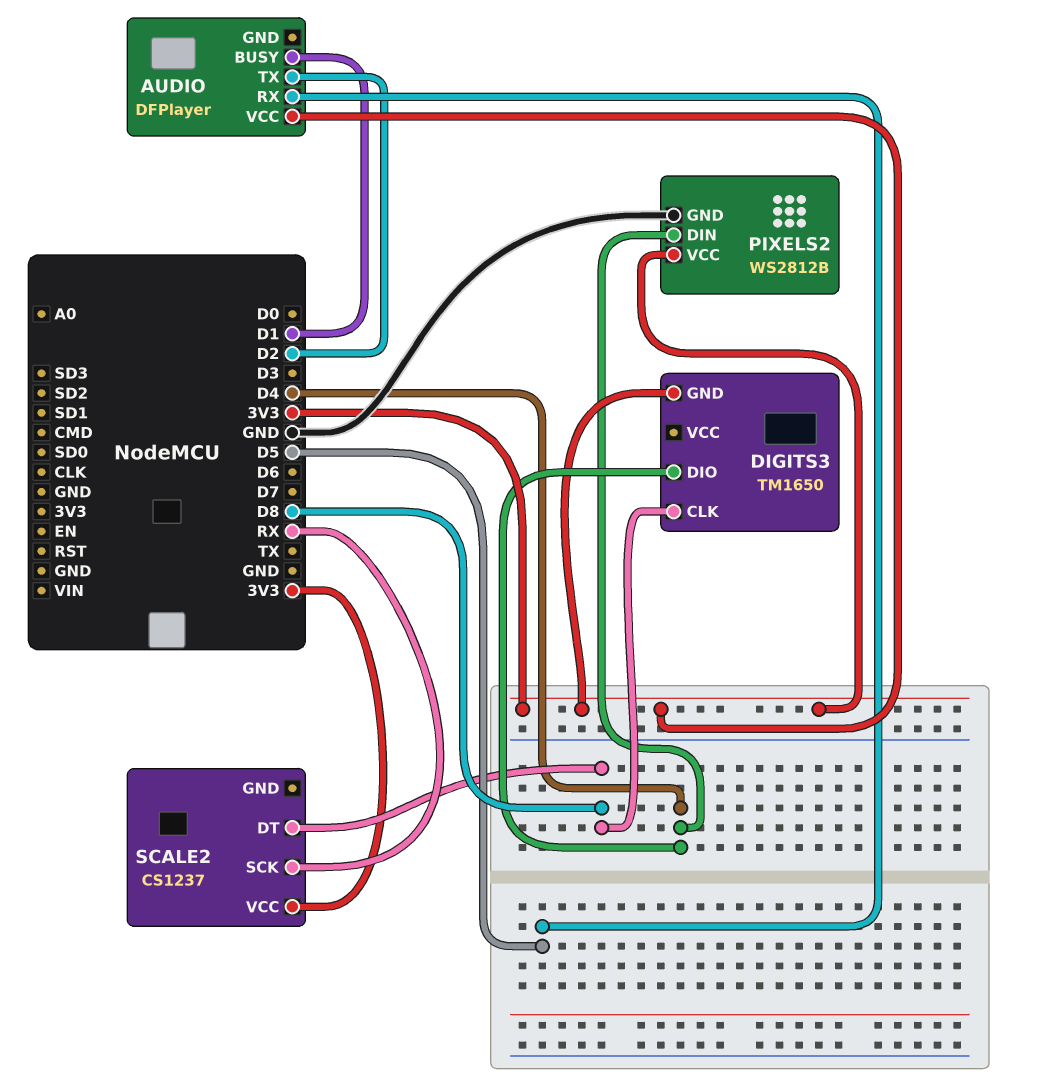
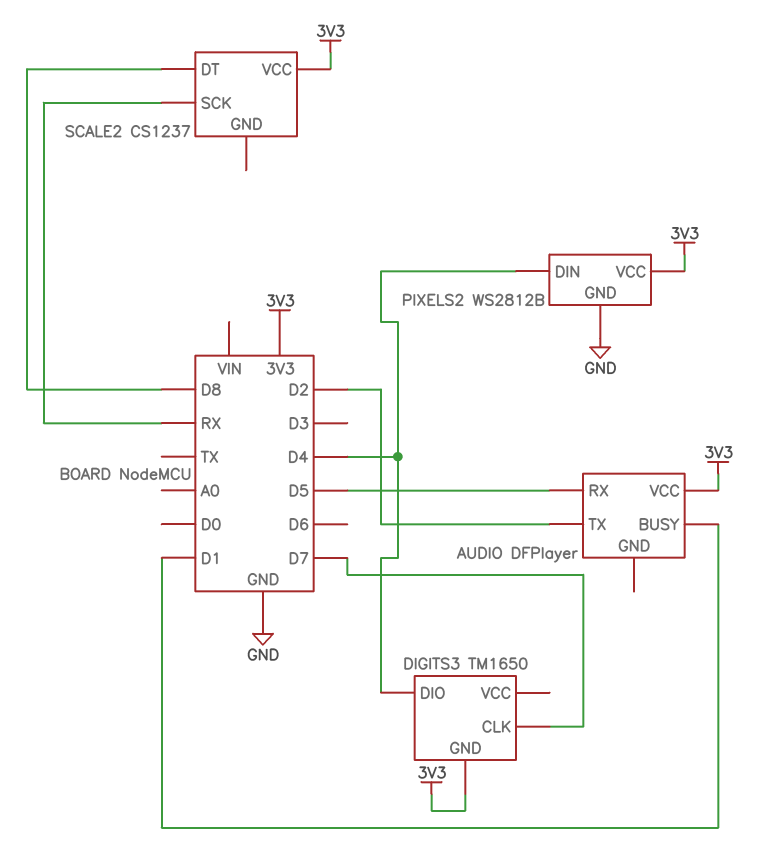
DIGITS3 pin CLK: D8 -> D7

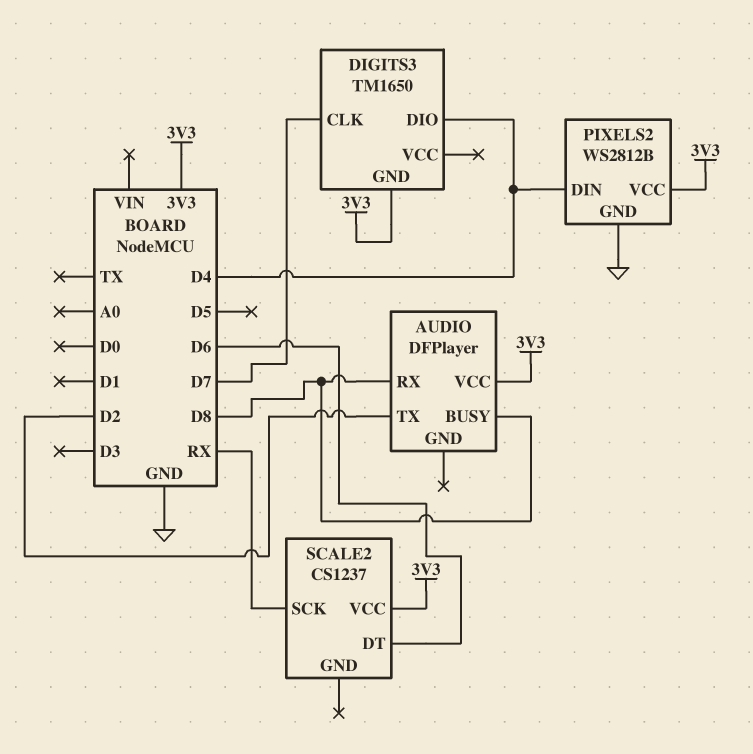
AUDIO pin BUSY: D1 -> D8
AUDIO pin RX: D5 -> D8
SCALE2 pin DT: D8 -> D6

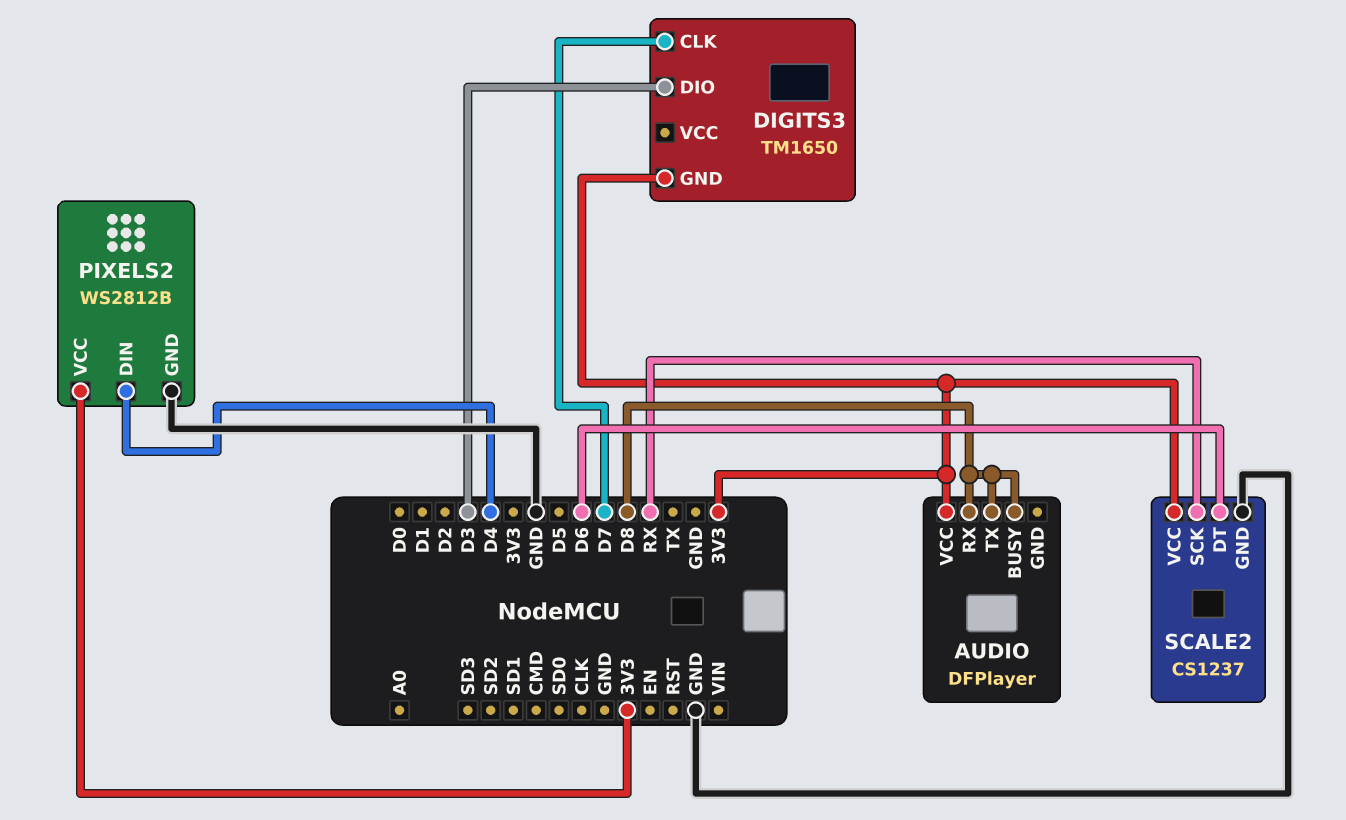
AUDIO pin TX: D2 -> D8
DIGITS3 pin DIO: D4 -> D3
SCALE2 pin GND: none -> GND

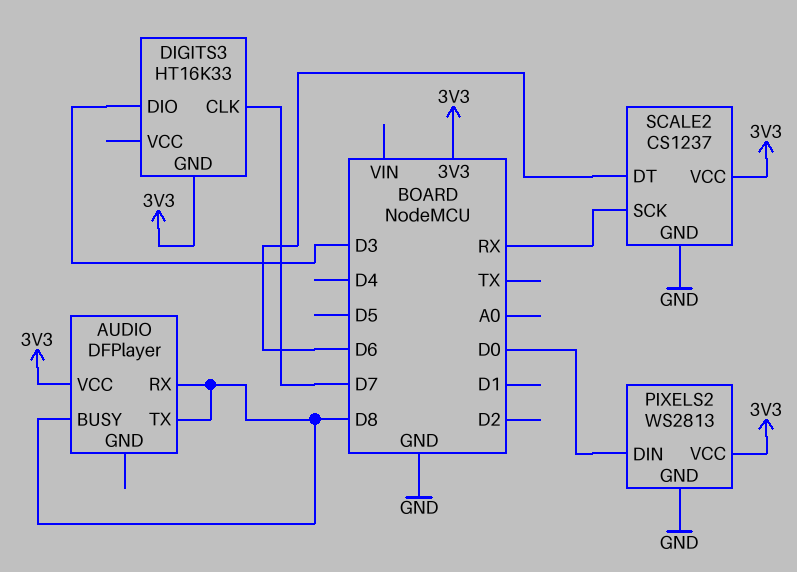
DIGITS3: TM1650 -> HT16K33
PIXELS2: WS2812B -> WS2813
PIXELS2 pin DIN: D4 -> D0

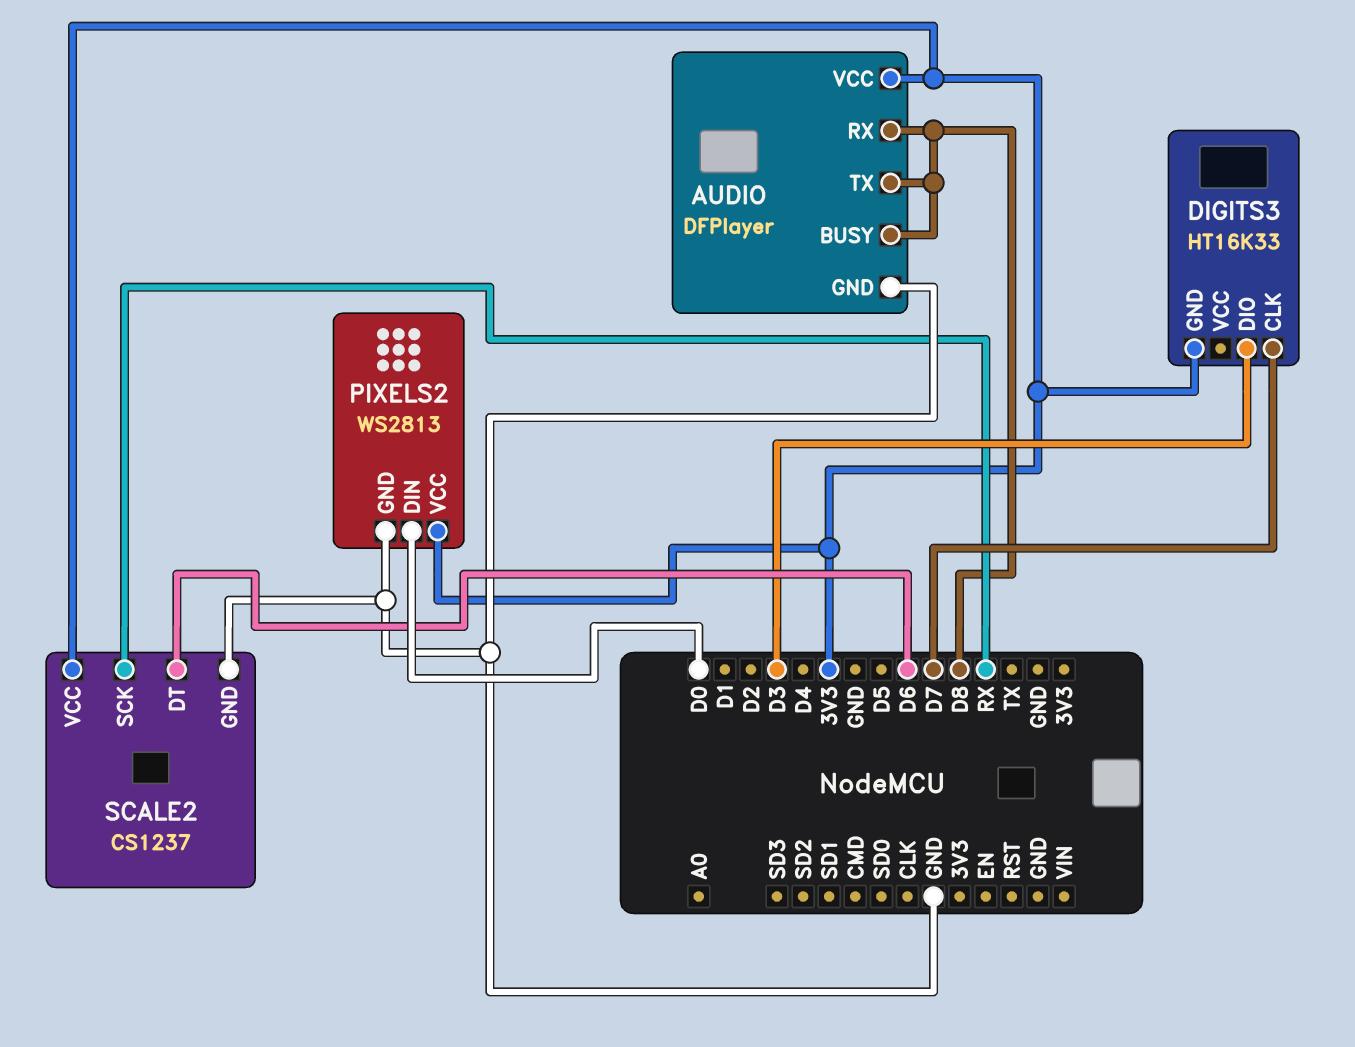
AUDIO pin GND: none -> GND

